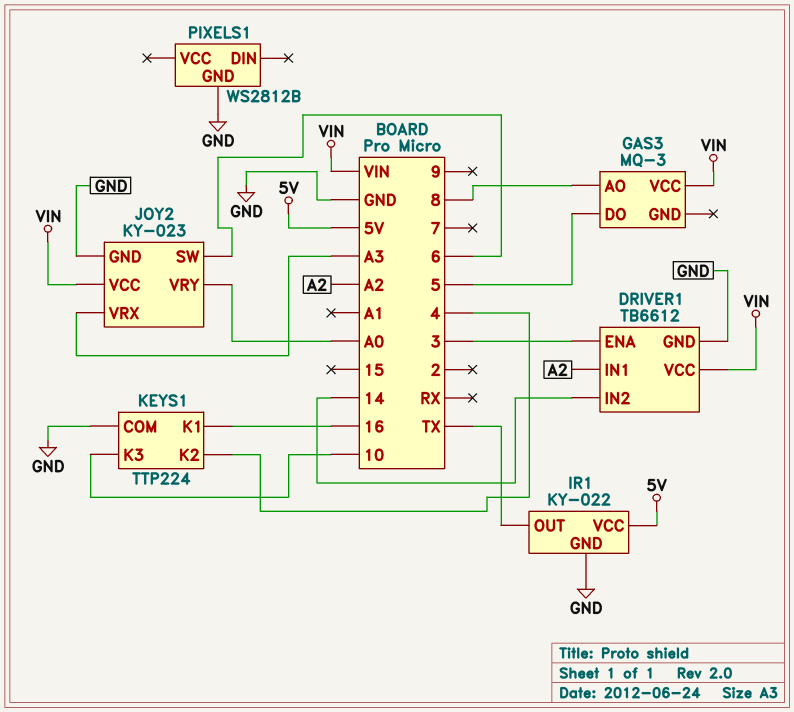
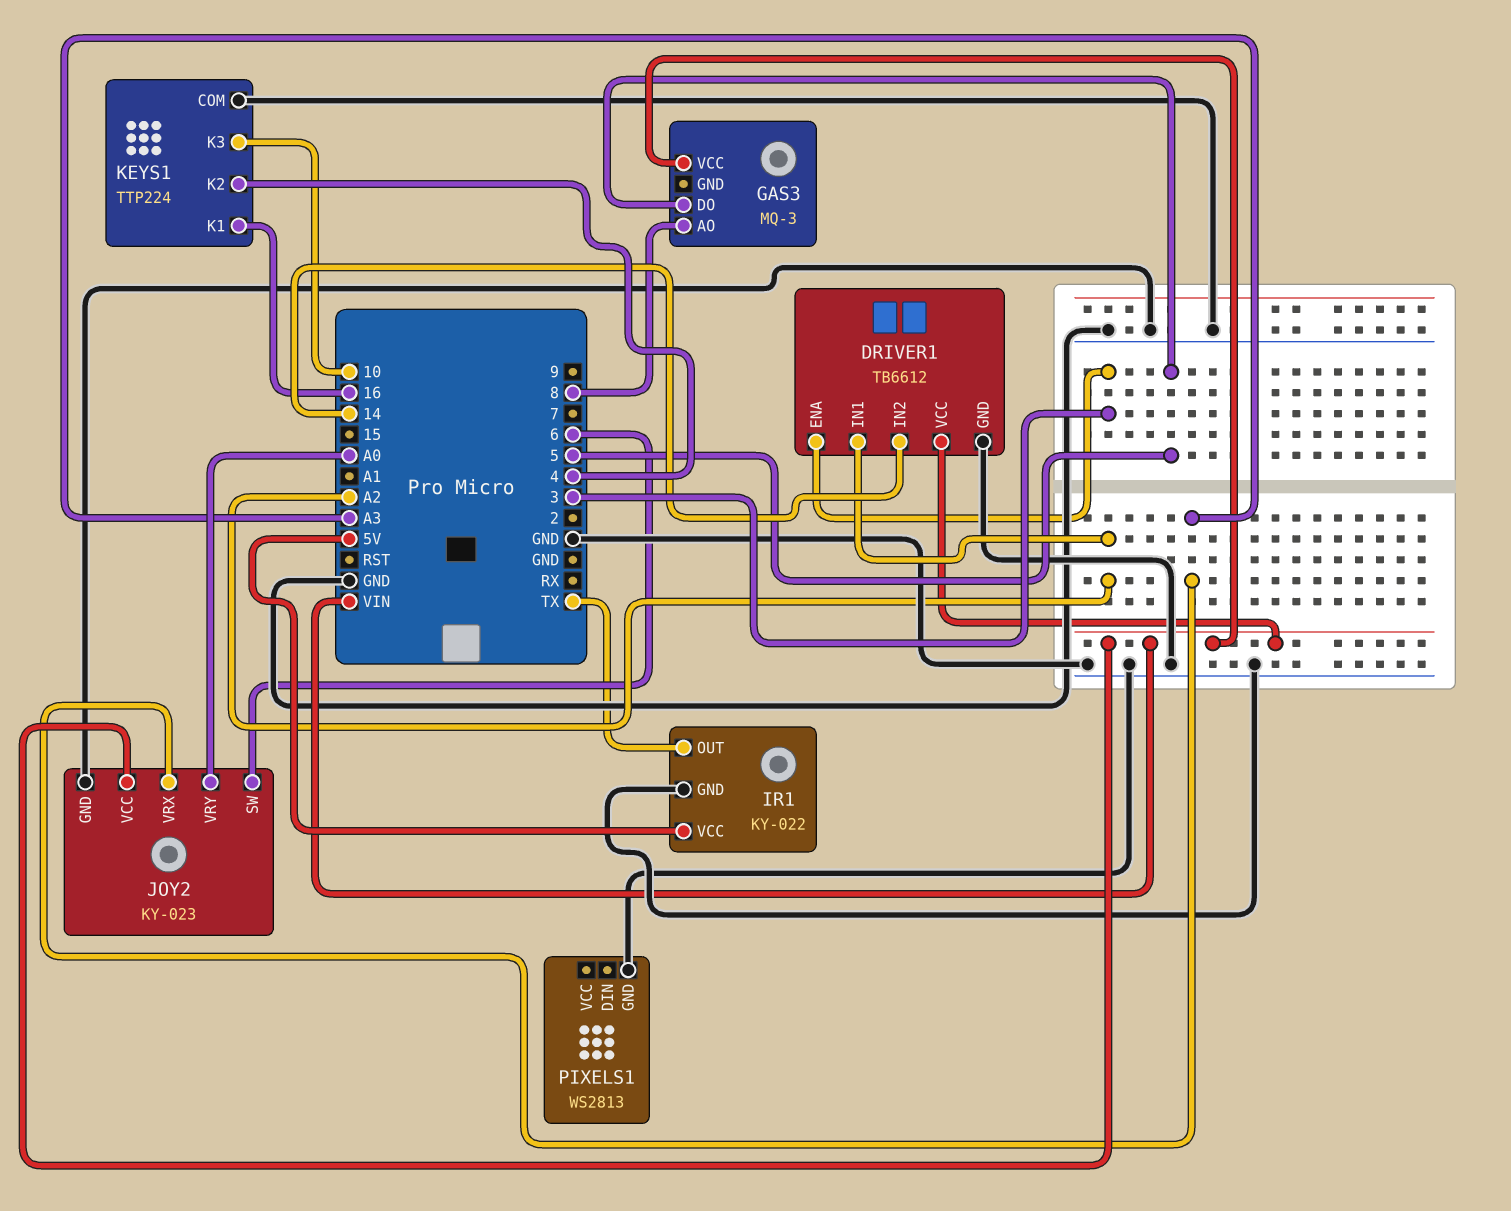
PIXELS1: WS2812B -> WS2813

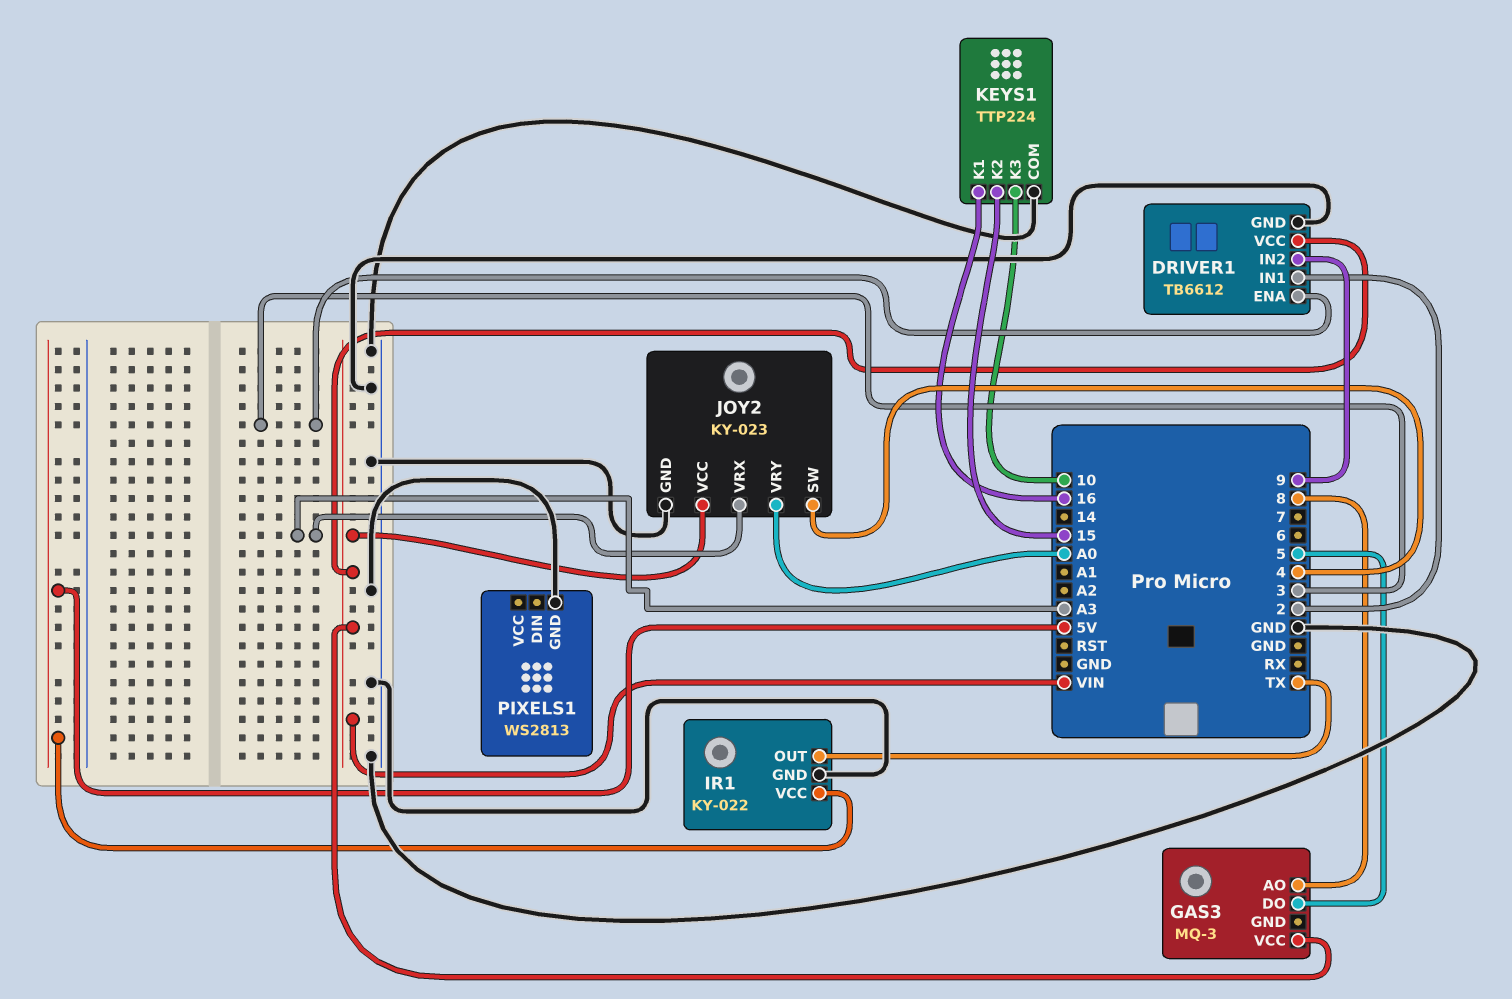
DRIVER1 pin IN1: A2 -> 2
DRIVER1 pin IN2: 14 -> 9
JOY2 pin SW: 6 -> 4
KEYS1 pin K2: 4 -> 15

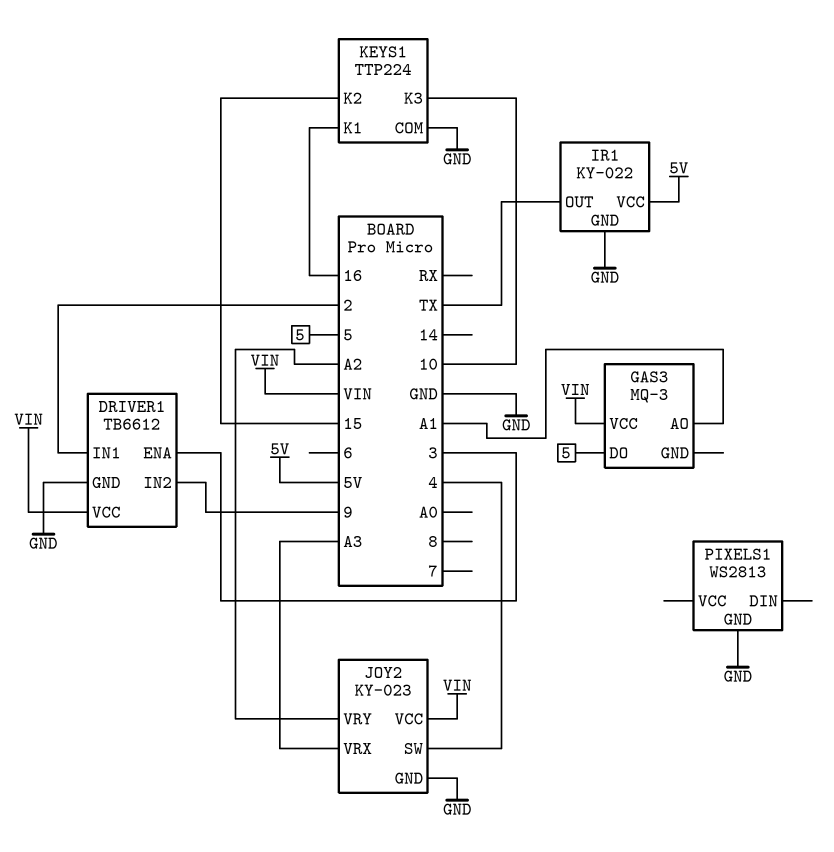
GAS3 pin AO: 8 -> A1
JOY2 pin VRY: A0 -> A2

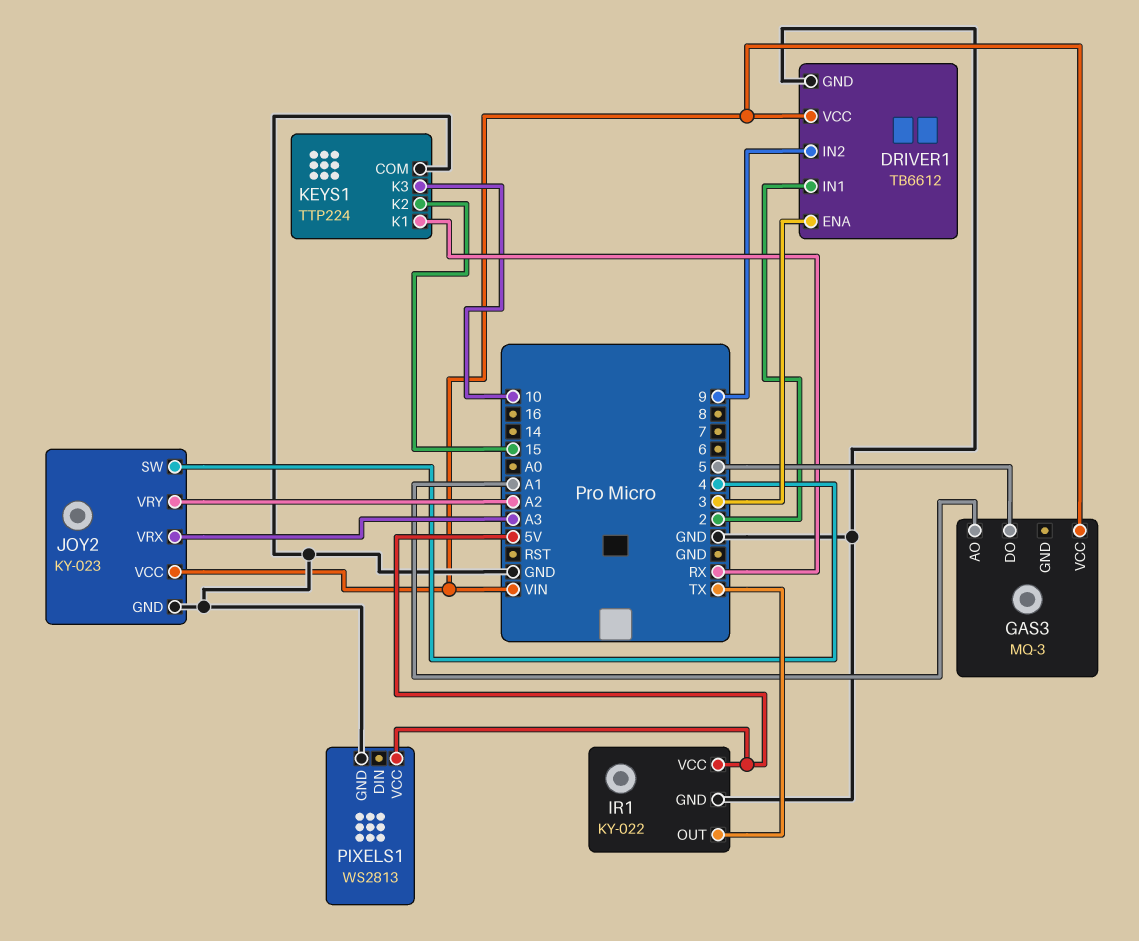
KEYS1 pin K1: 16 -> RX
PIXELS1 pin VCC: none -> 5V

